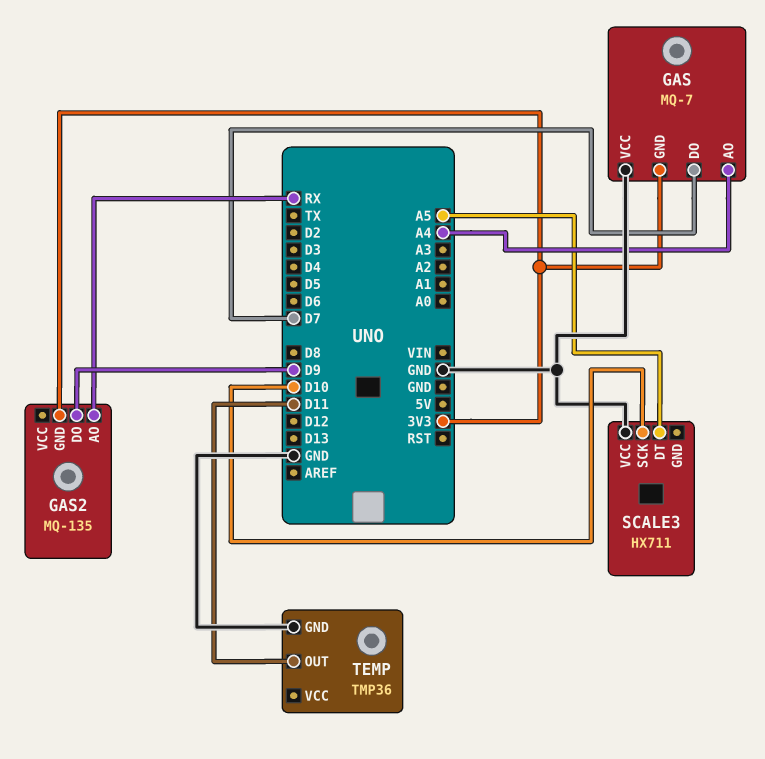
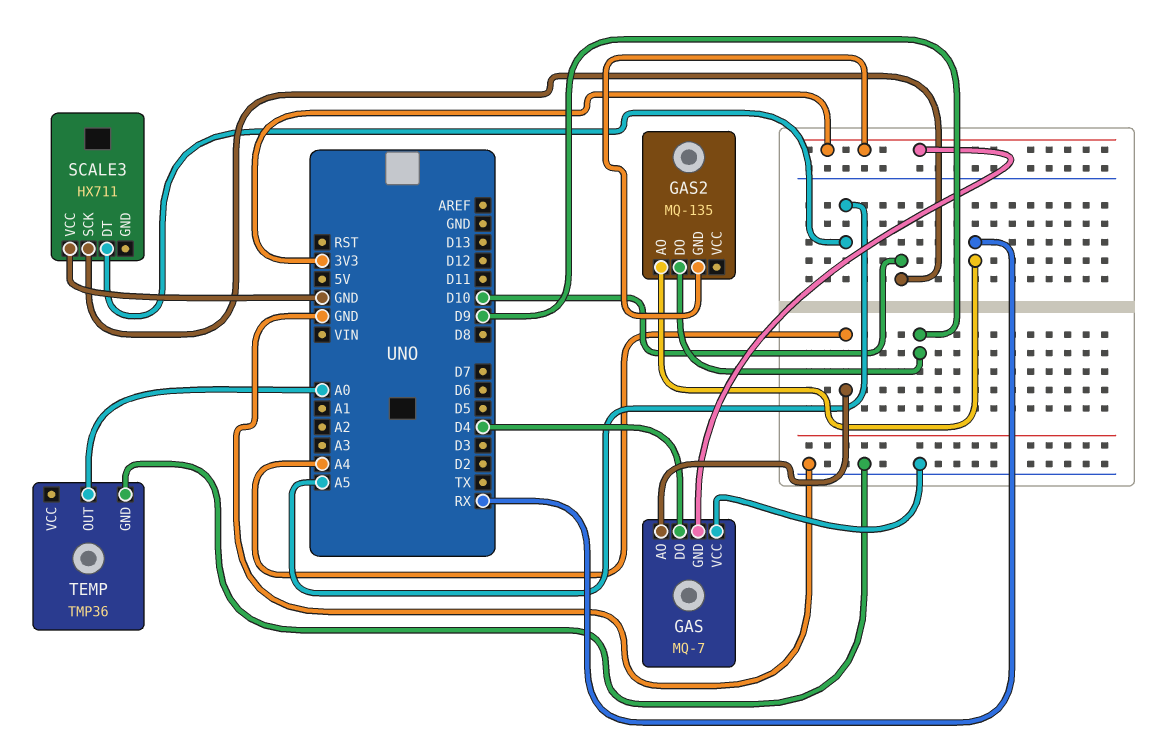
GAS pin DO: D7 -> D4
TEMP pin OUT: D11 -> A0

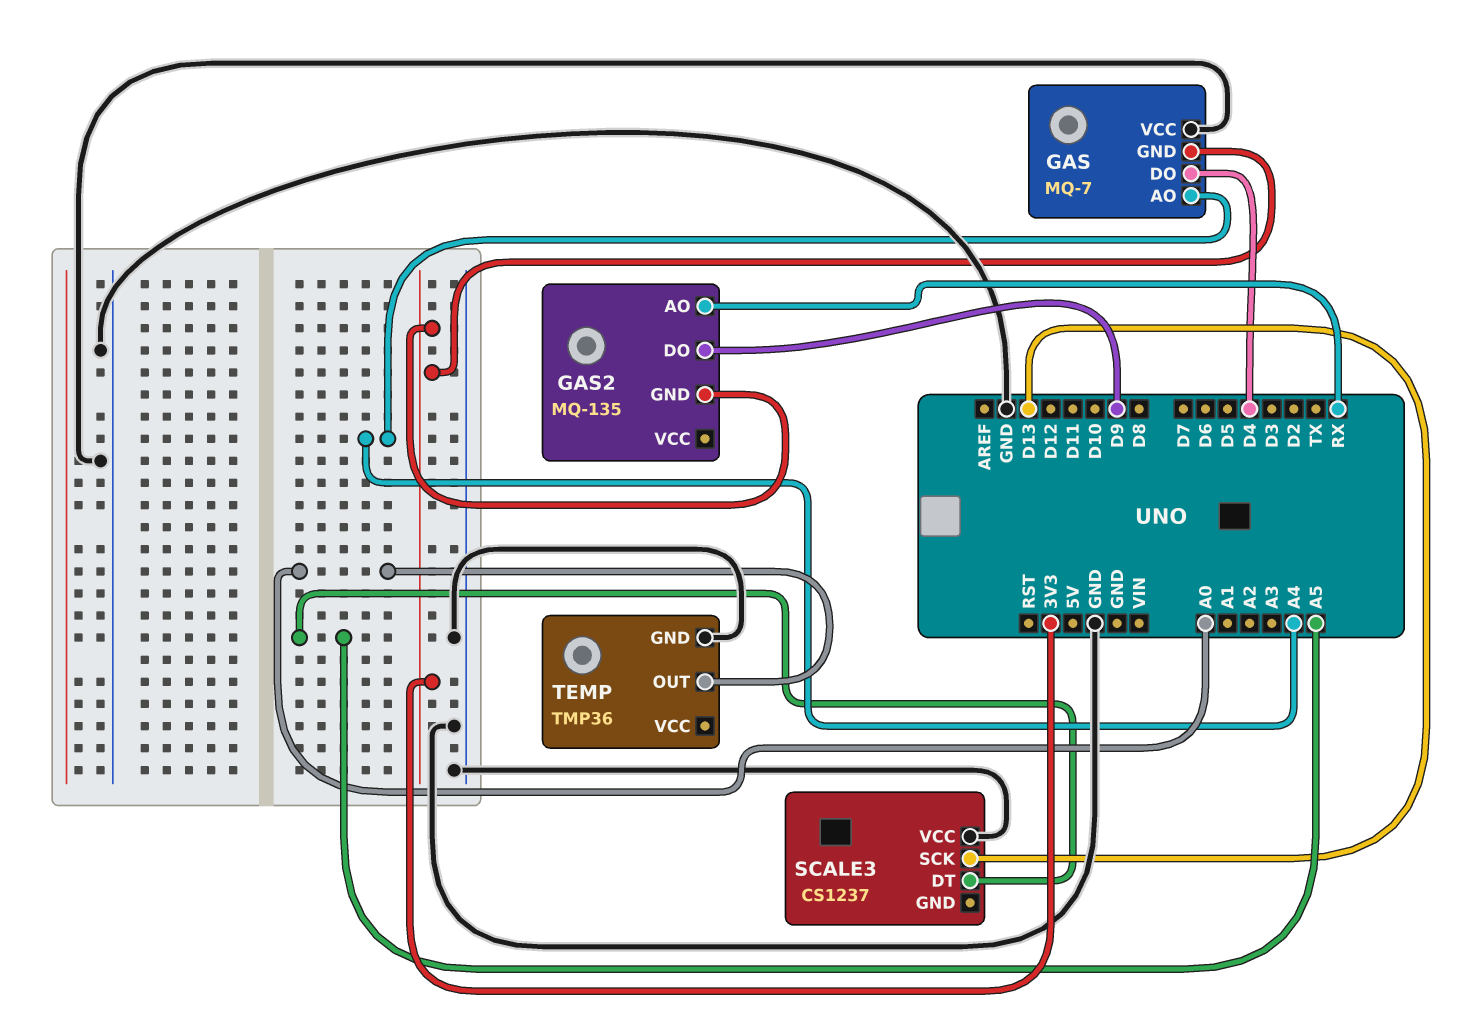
SCALE3: HX711 -> CS1237
SCALE3 pin SCK: D10 -> D13

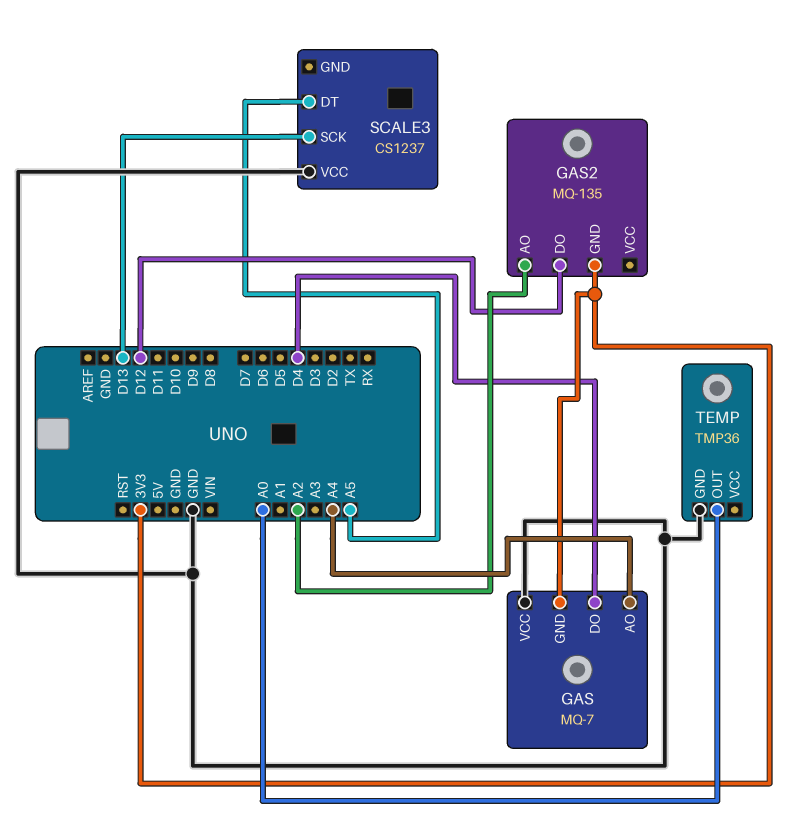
GAS2 pin AO: RX -> A2
GAS2 pin DO: D9 -> D12

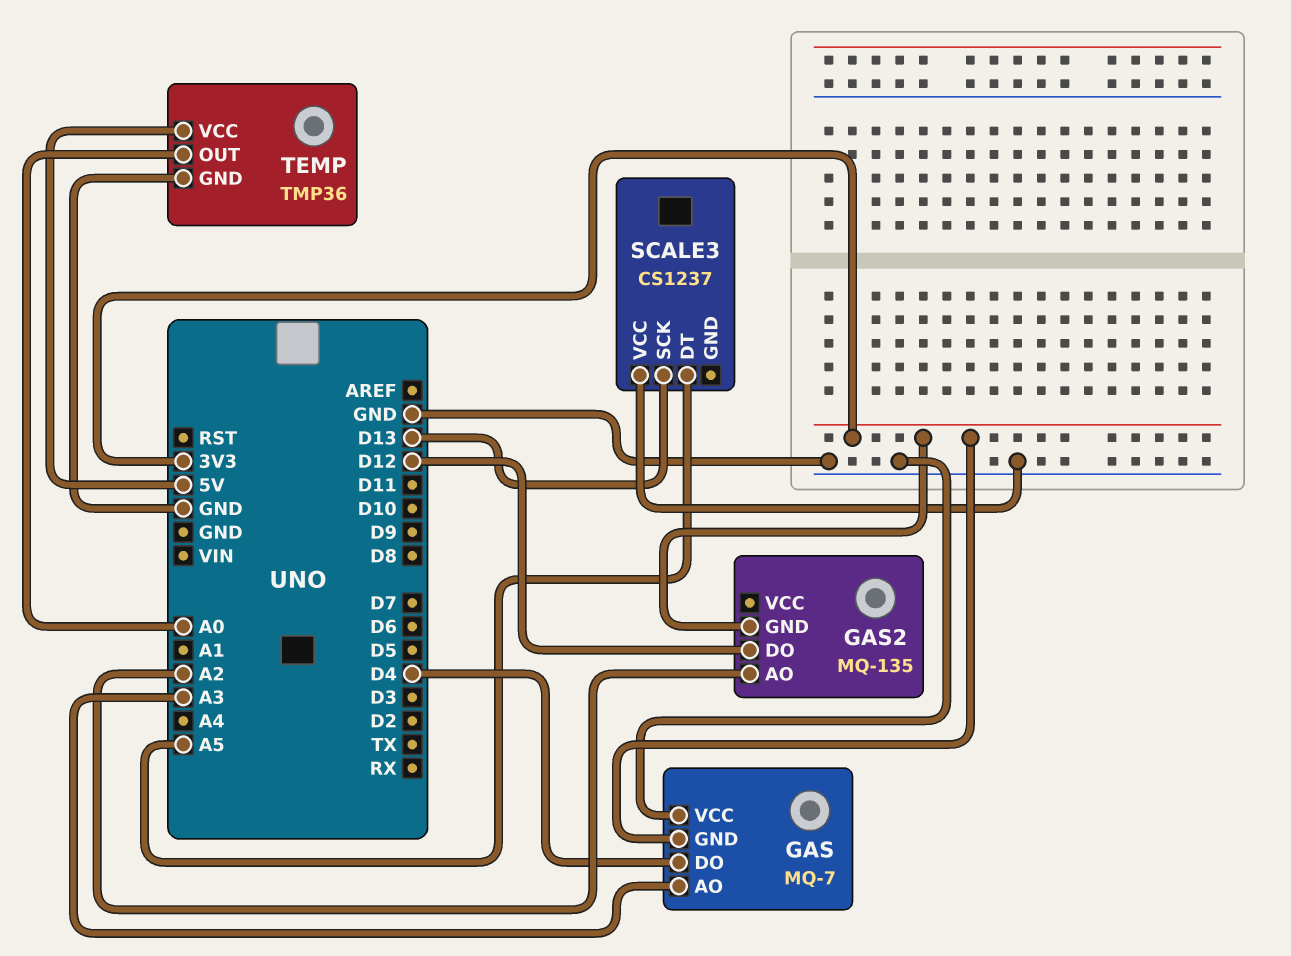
GAS pin AO: A4 -> A3
TEMP pin VCC: none -> 5V

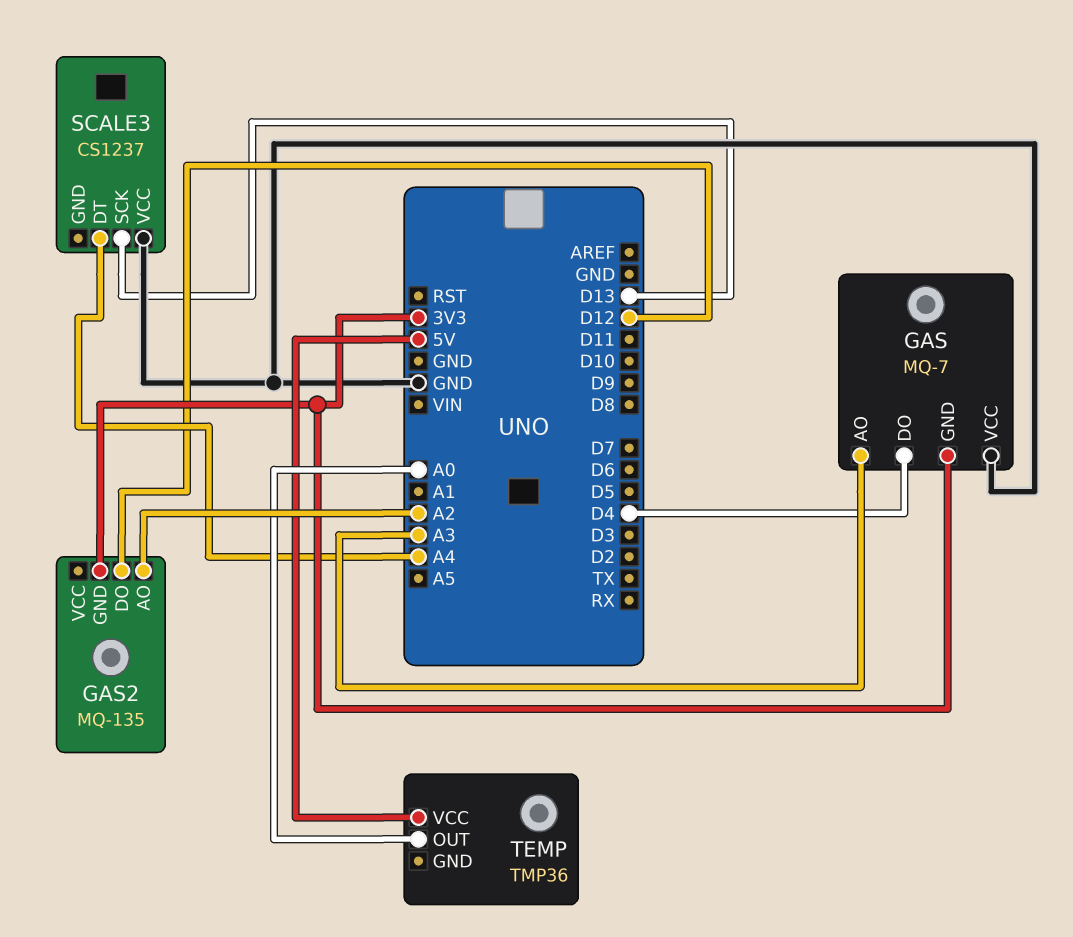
SCALE3 pin DT: A5 -> A4
TEMP pin GND: GND -> none

